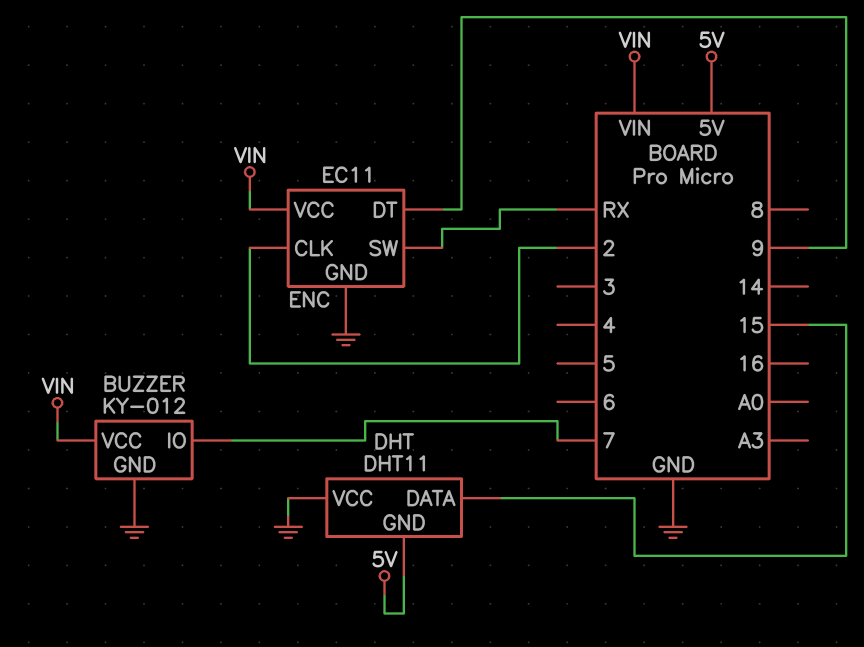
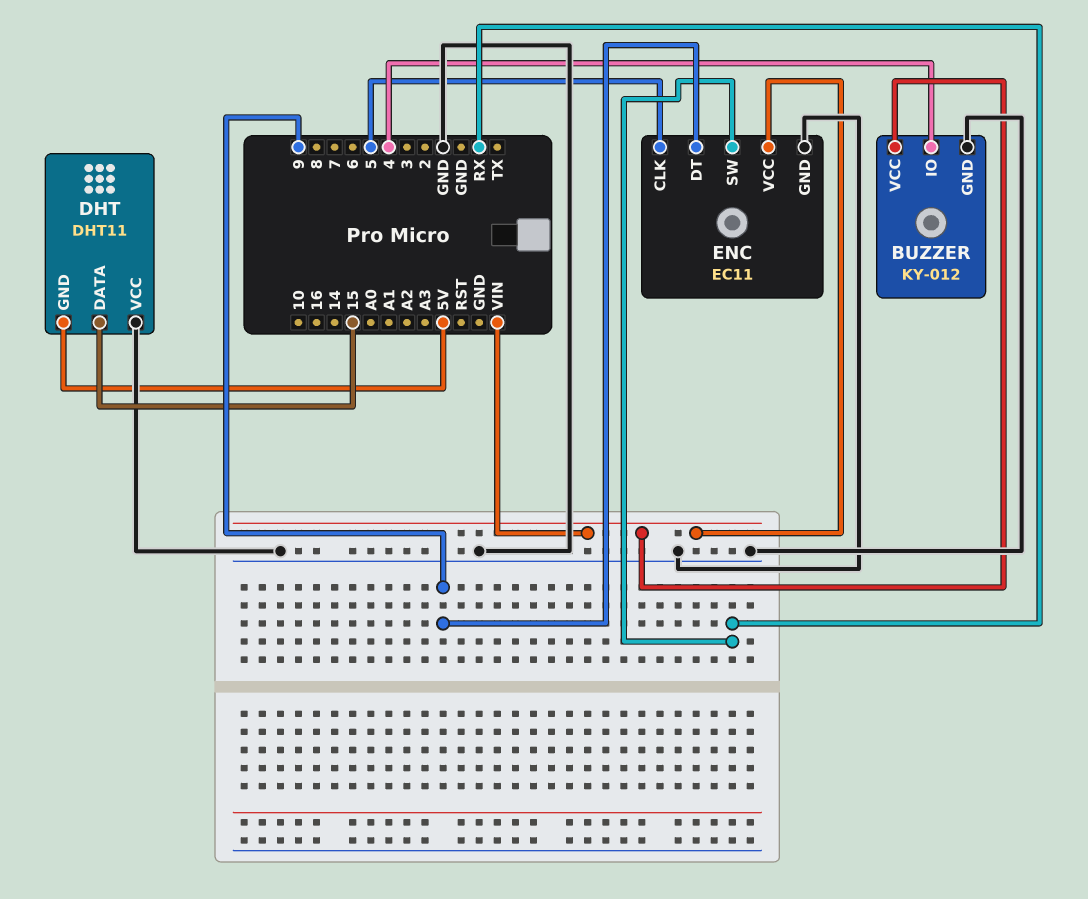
BUZZER pin IO: 7 -> 4
ENC pin CLK: 2 -> 5

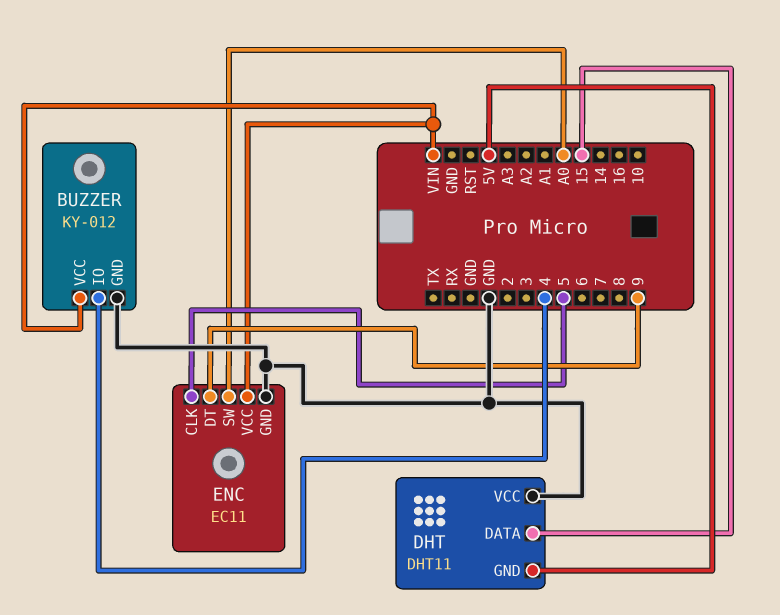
ENC pin SW: RX -> A0

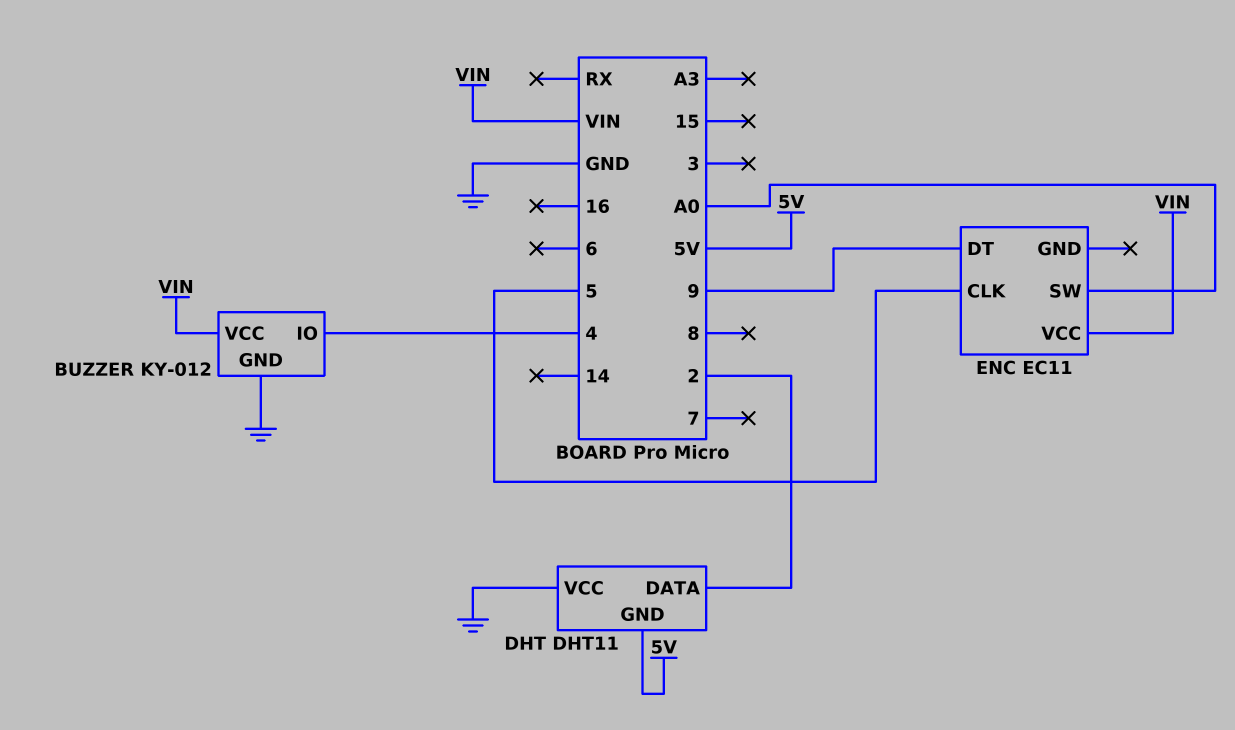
DHT pin DATA: 15 -> 2
ENC pin GND: GND -> none

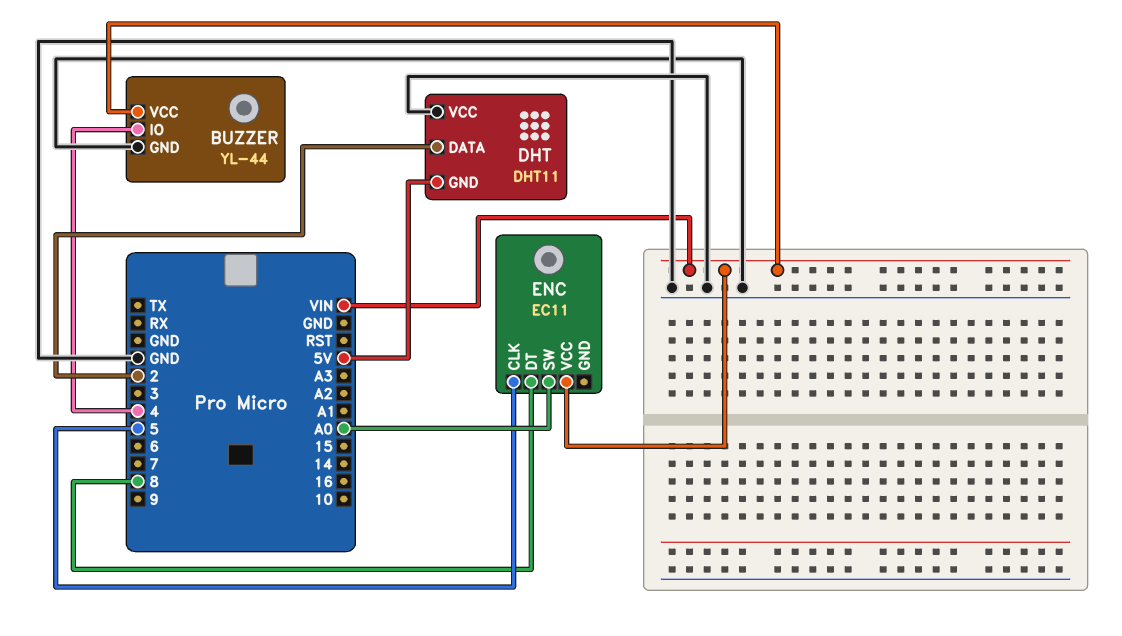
BUZZER: KY-012 -> YL-44
ENC pin DT: 9 -> 8

